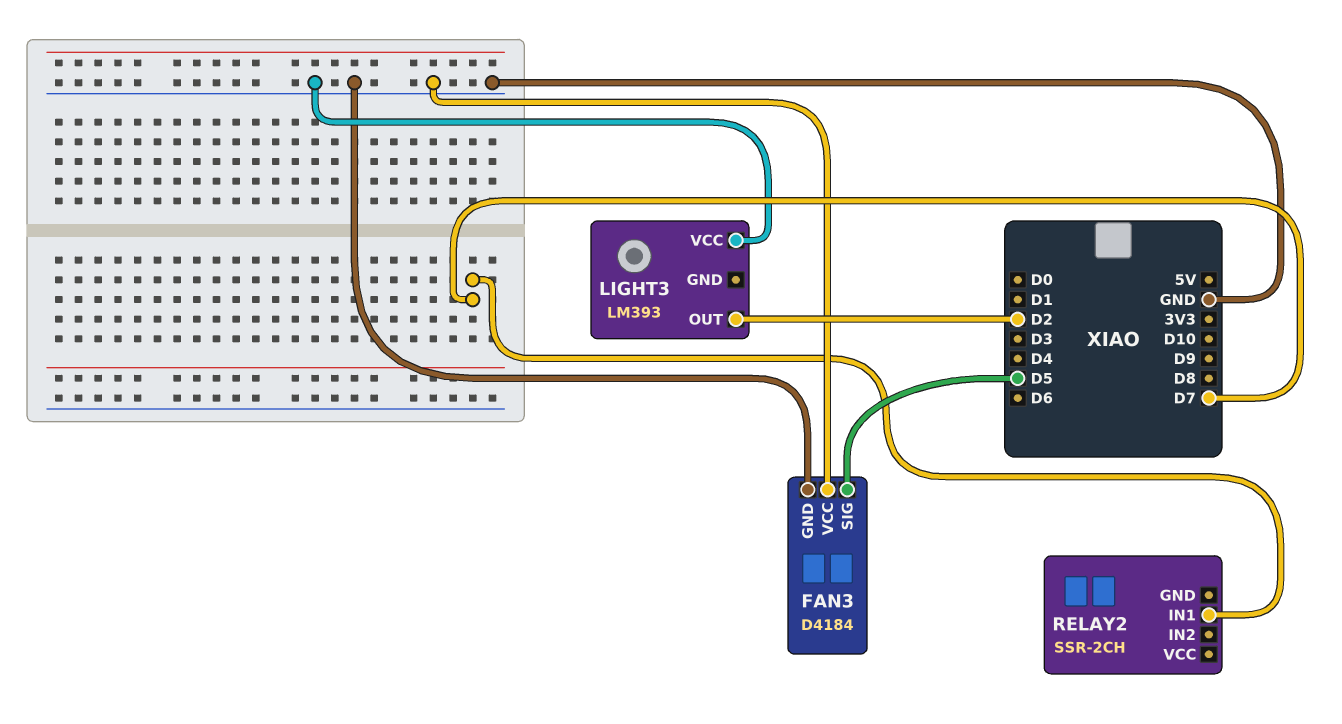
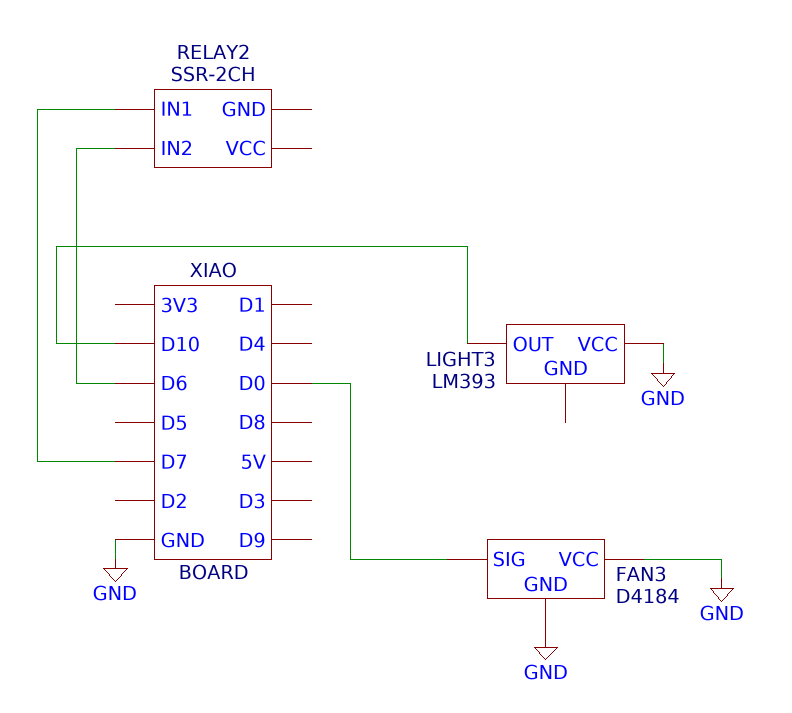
FAN3 pin SIG: D5 -> D0
LIGHT3 pin OUT: D2 -> D10
RELAY2 pin IN2: none -> D6

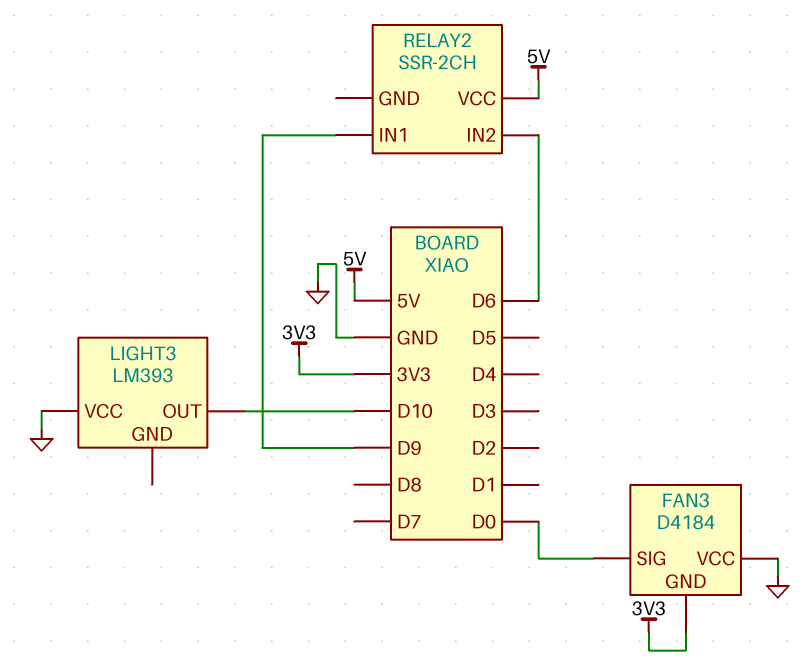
FAN3 pin GND: GND -> 3V3
RELAY2 pin IN1: D7 -> D9
RELAY2 pin VCC: none -> 5V

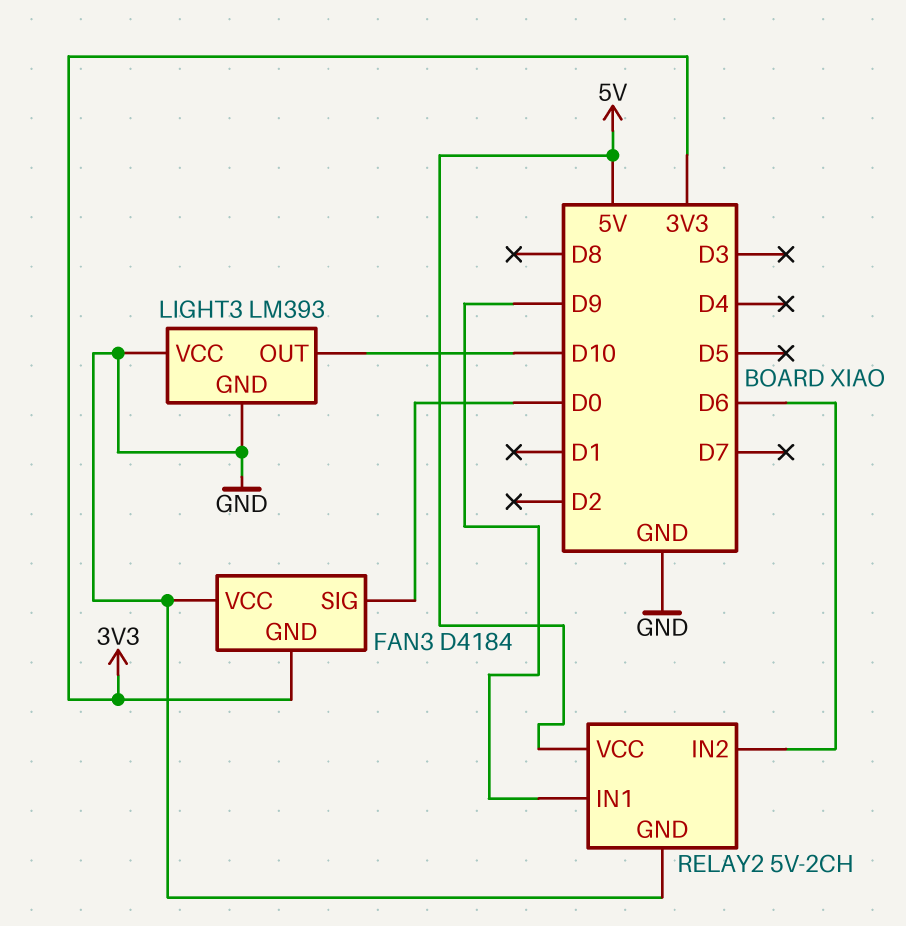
LIGHT3 pin GND: none -> GND
RELAY2: SSR-2CH -> 5V-2CH
RELAY2 pin GND: none -> GND

